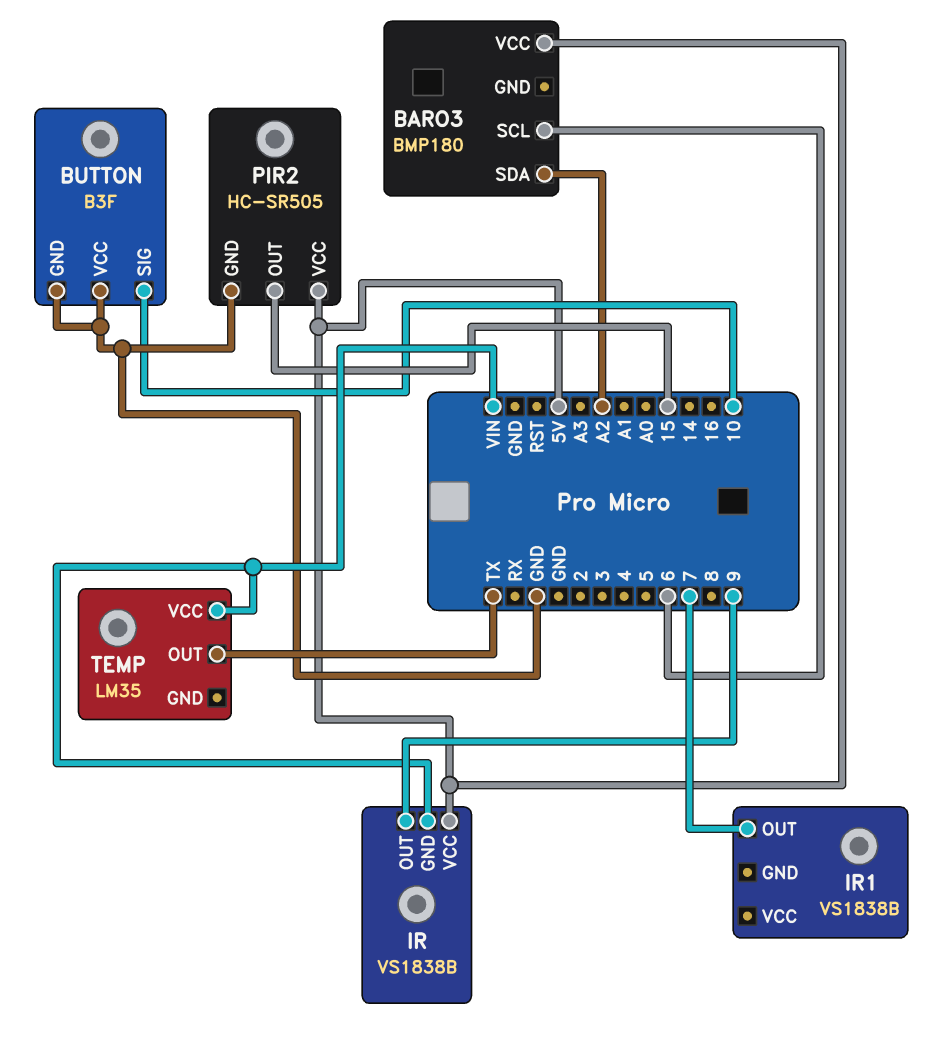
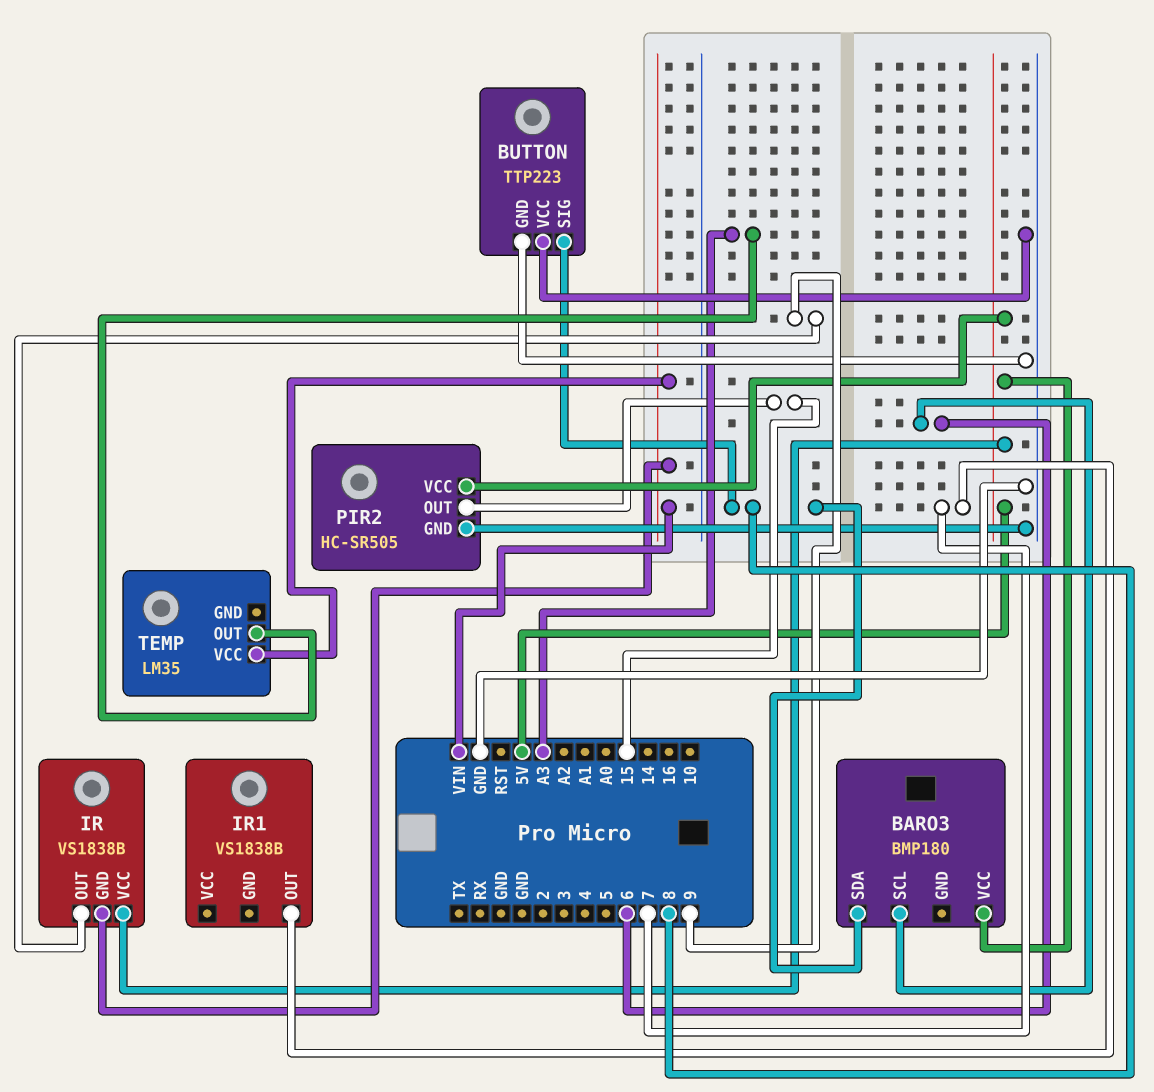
BARO3 pin SDA: A2 -> 8
BUTTON: B3F -> TTP223
BUTTON pin SIG: 10 -> 8
TEMP pin OUT: TX -> A3

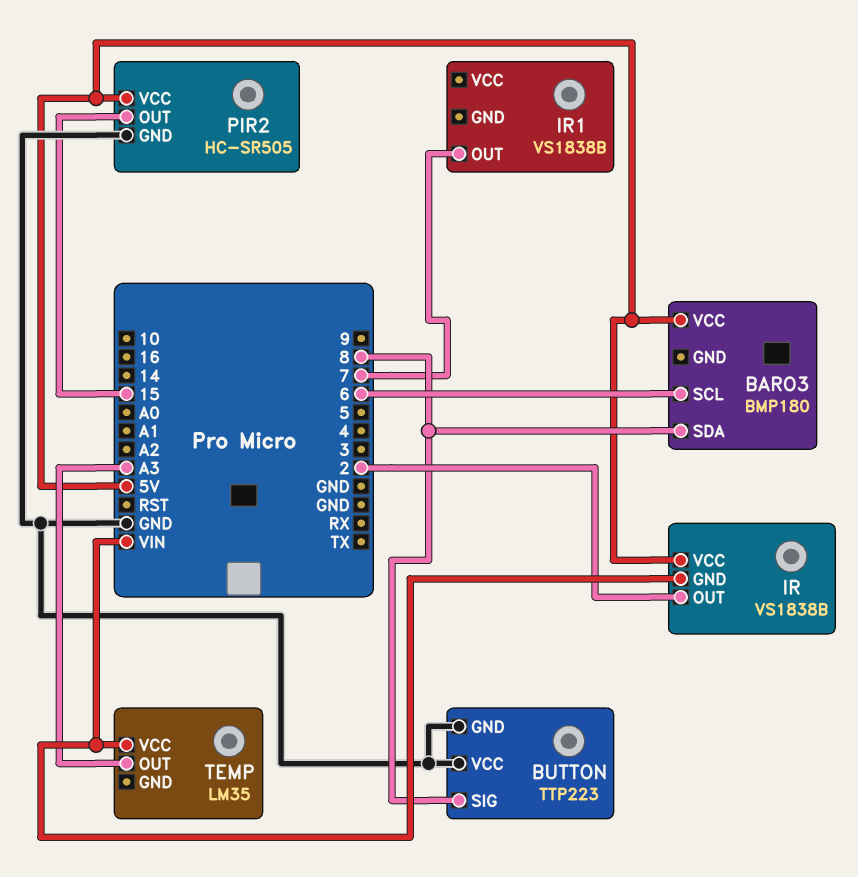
IR pin OUT: 9 -> 2

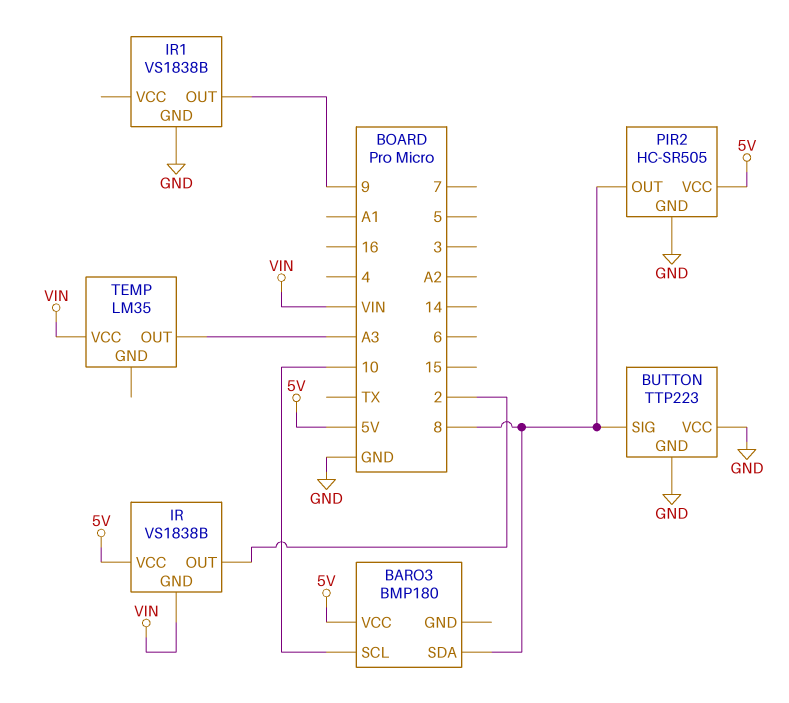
BARO3 pin SCL: 6 -> 10
IR1 pin GND: none -> GND
IR1 pin OUT: 7 -> 9
PIR2 pin OUT: 15 -> 8

